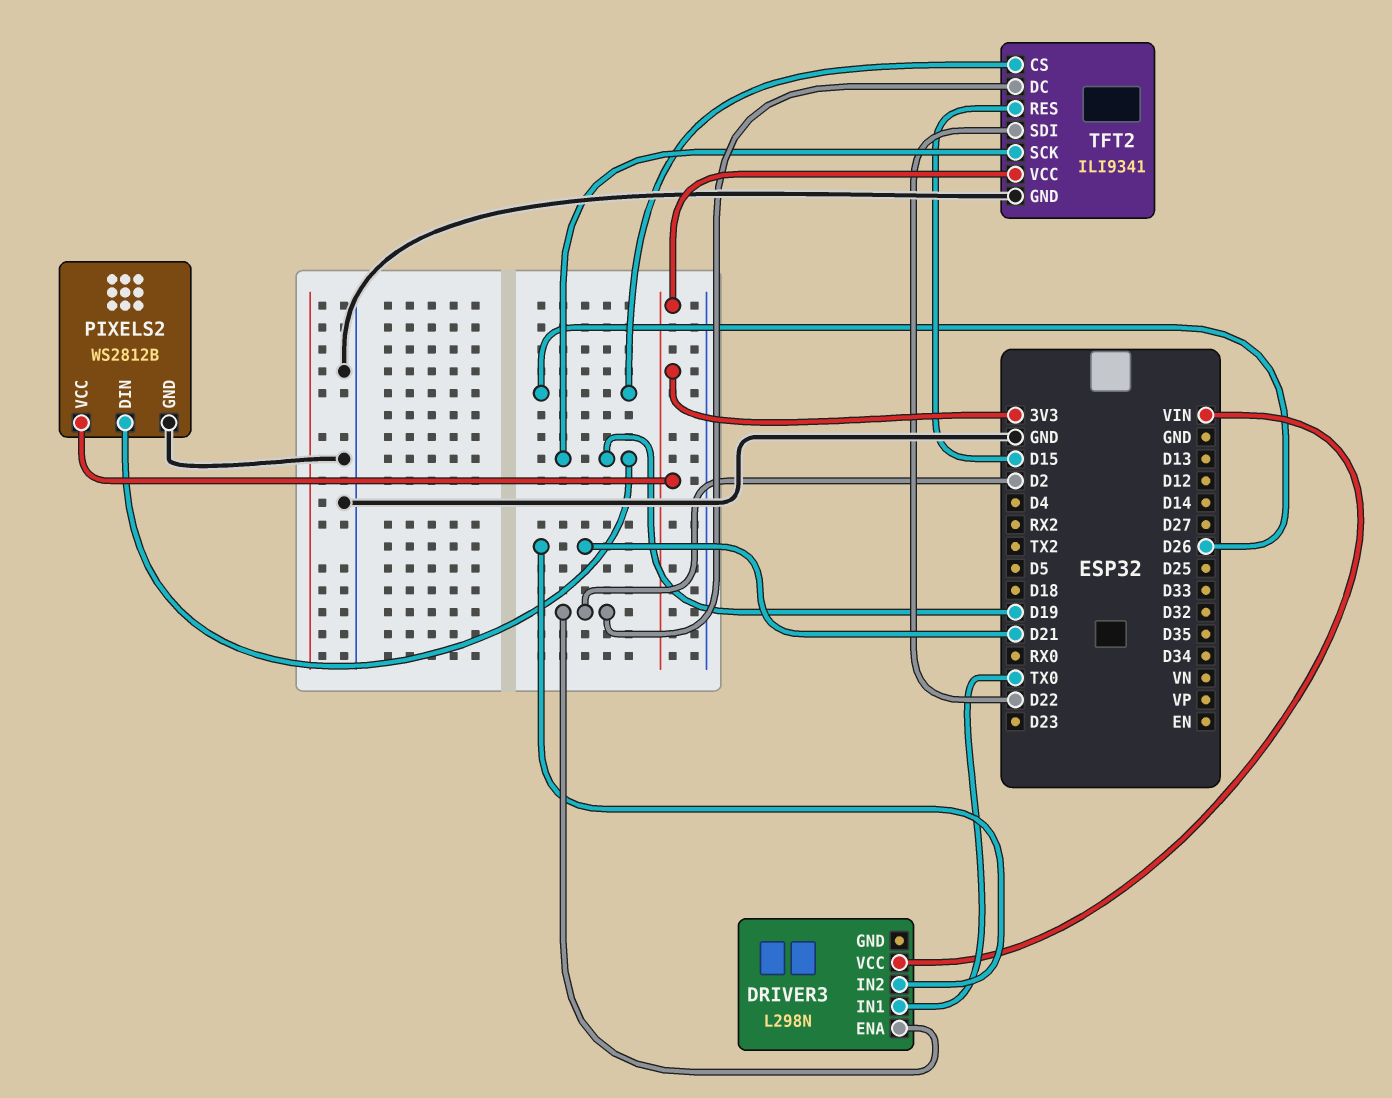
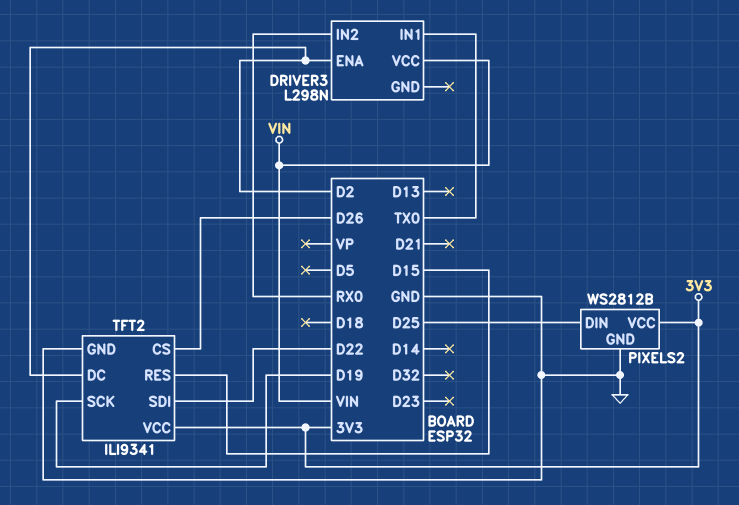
DRIVER3 pin IN2: D21 -> RX0
PIXELS2 pin DIN: D19 -> D25

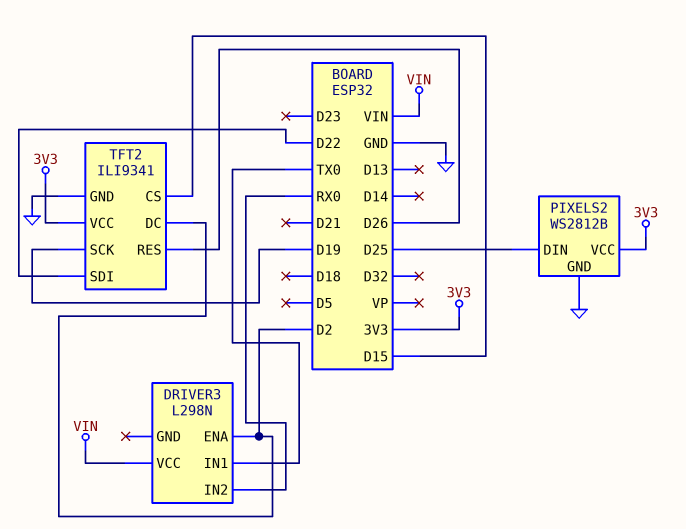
TFT2 pin CS: D26 -> D15
TFT2 pin RES: D15 -> D26

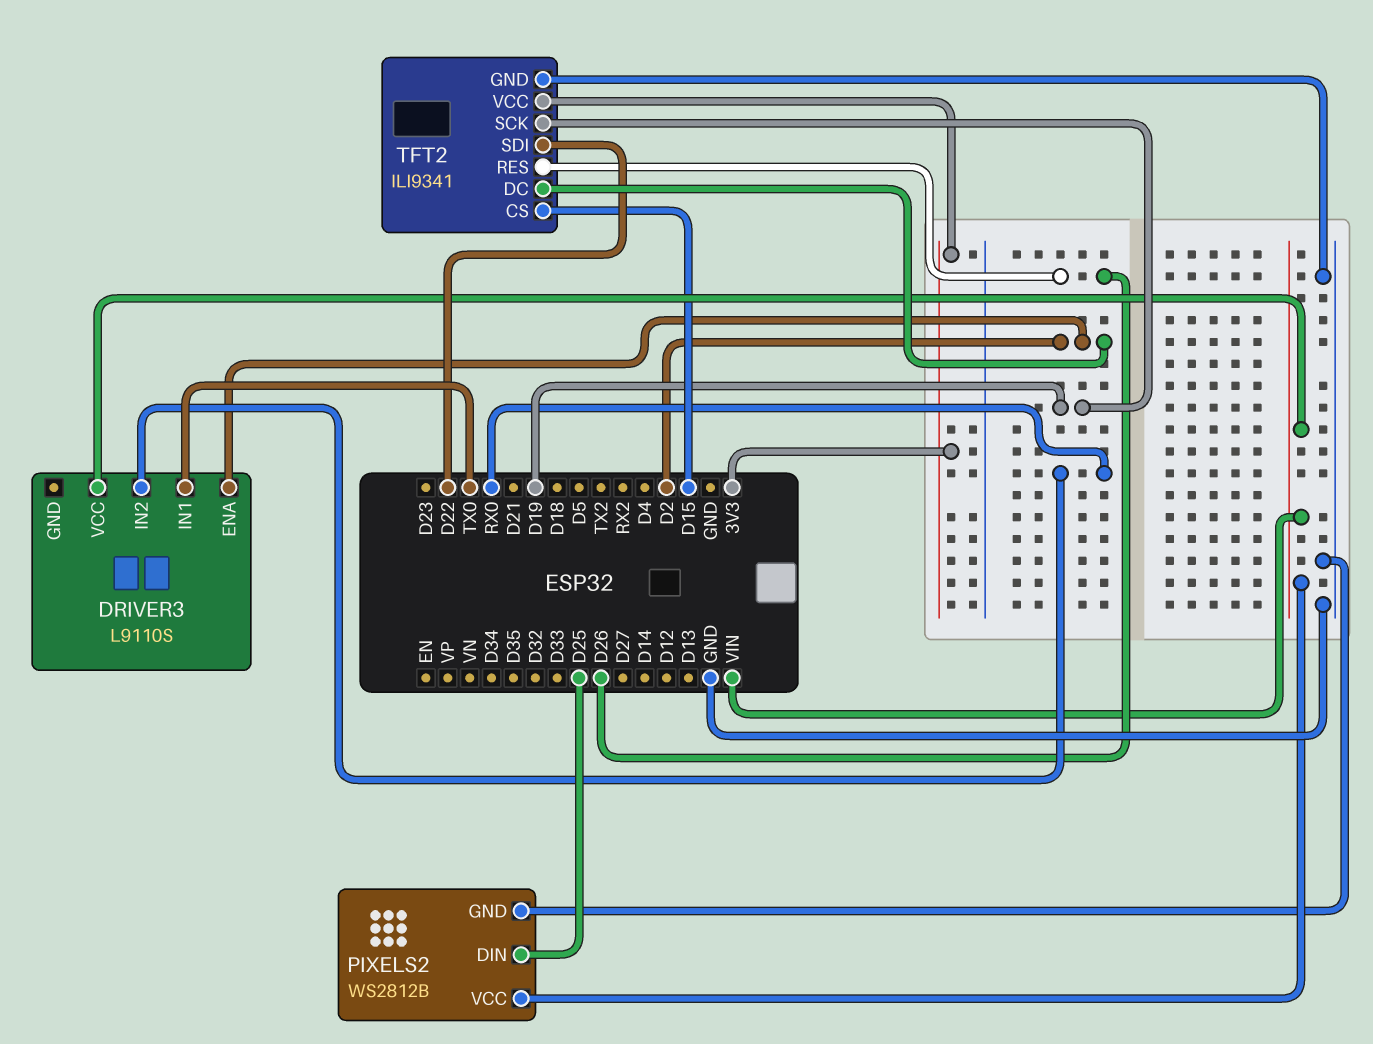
DRIVER3: L298N -> L9110S
PIXELS2 pin VCC: 3V3 -> VIN

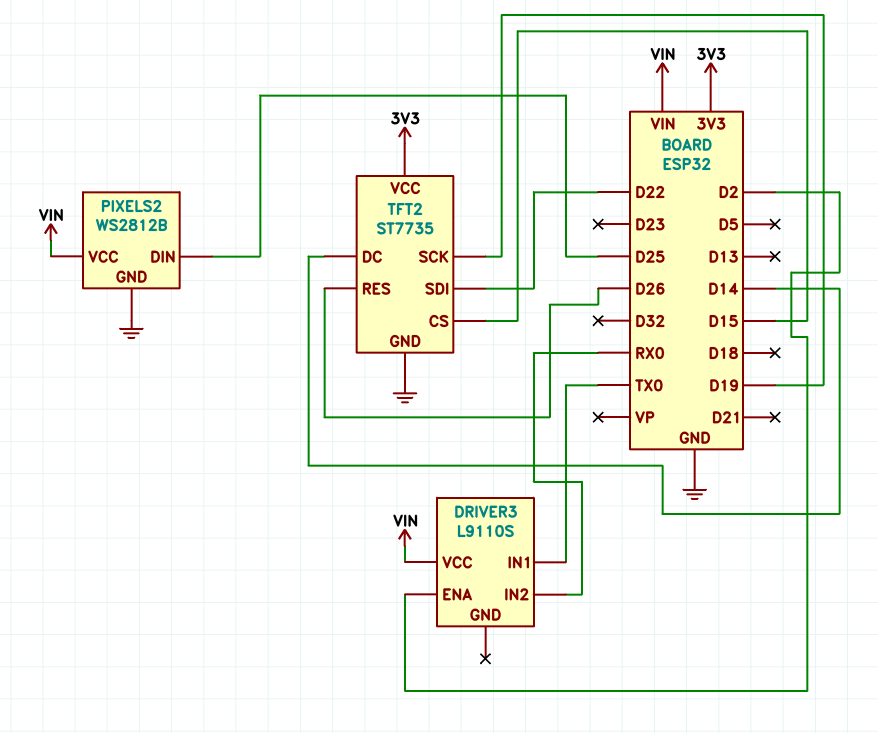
TFT2: ILI9341 -> ST7735
TFT2 pin DC: D2 -> D14

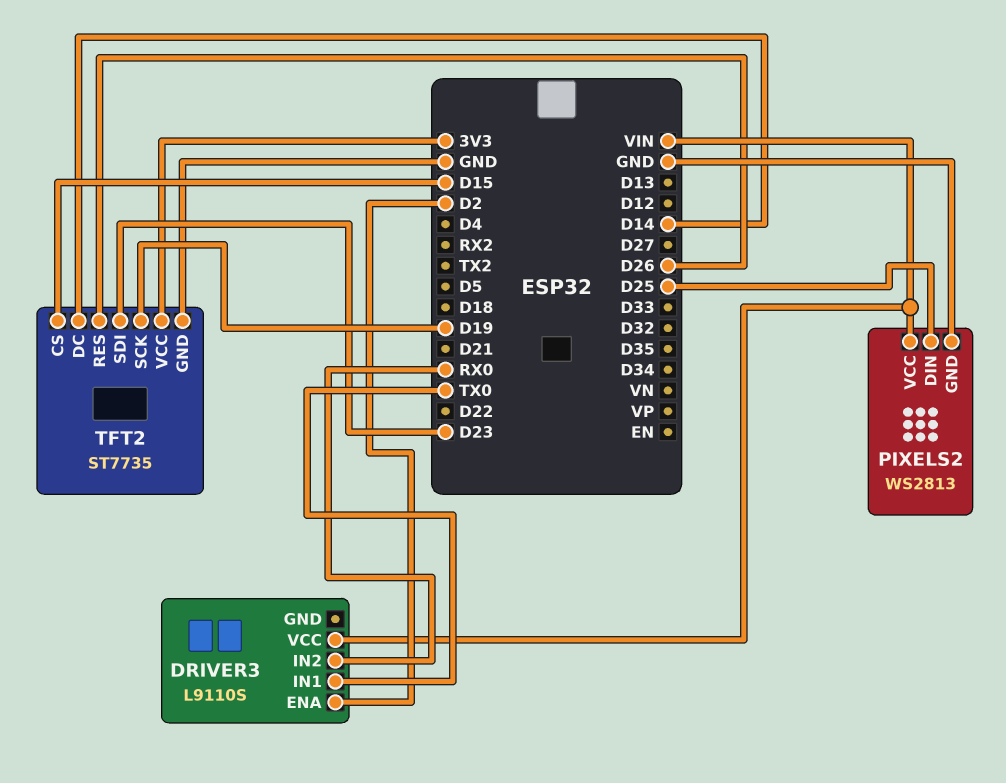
PIXELS2: WS2812B -> WS2813
TFT2 pin SDI: D22 -> D23

